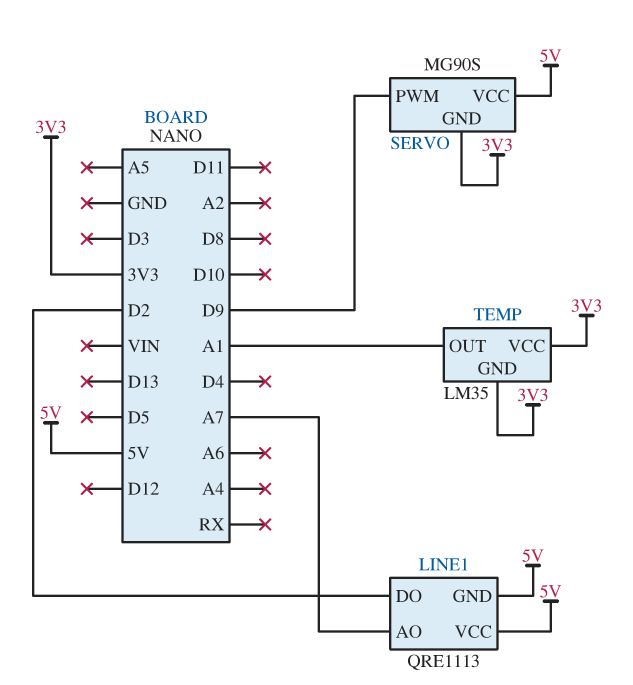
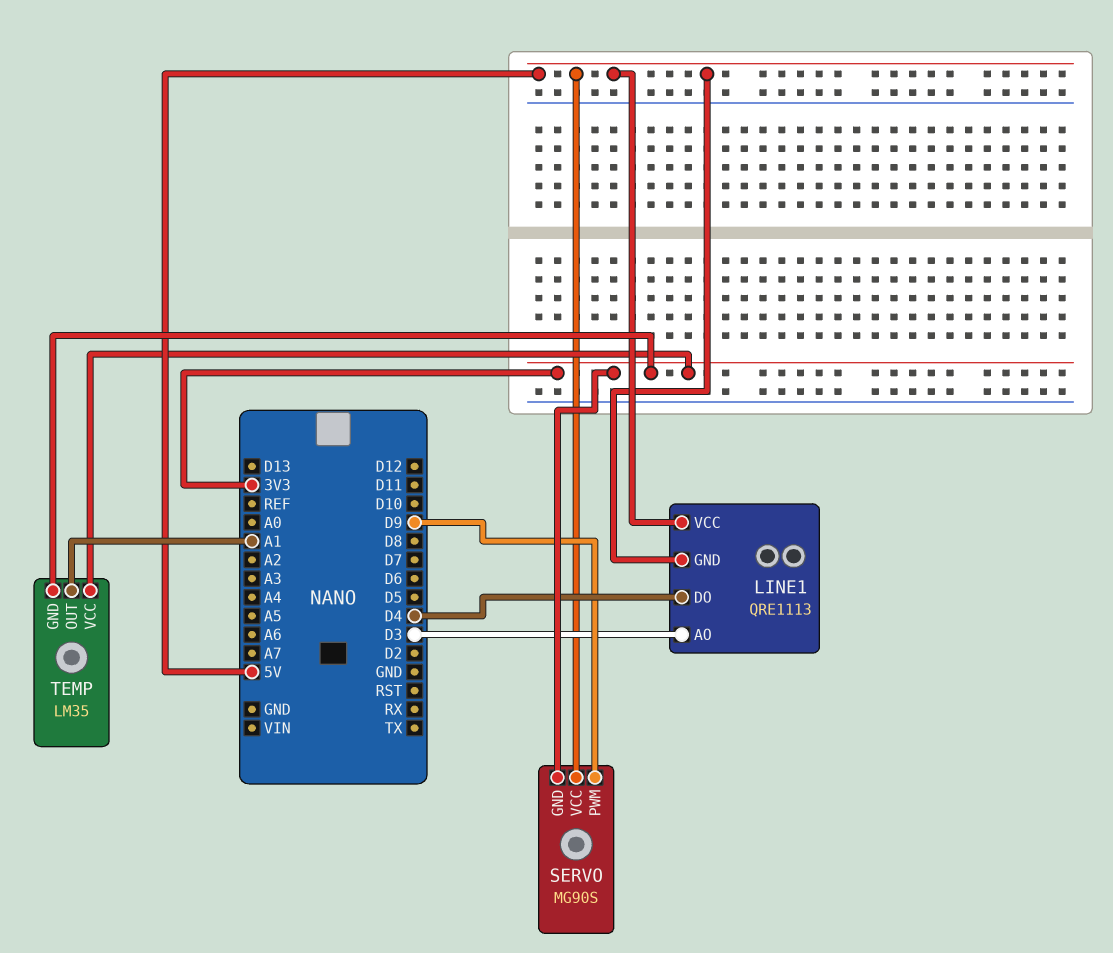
LINE1 pin AO: A7 -> D3
LINE1 pin DO: D2 -> D4

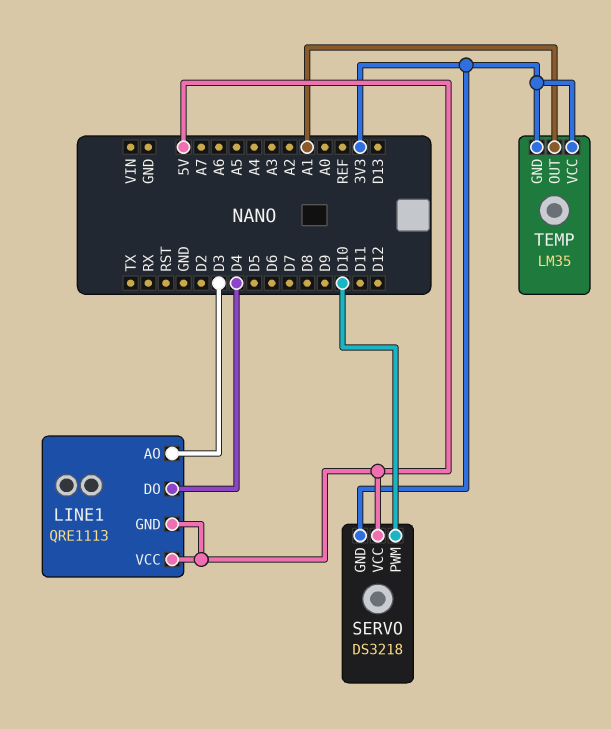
SERVO: MG90S -> DS3218
SERVO pin PWM: D9 -> D10

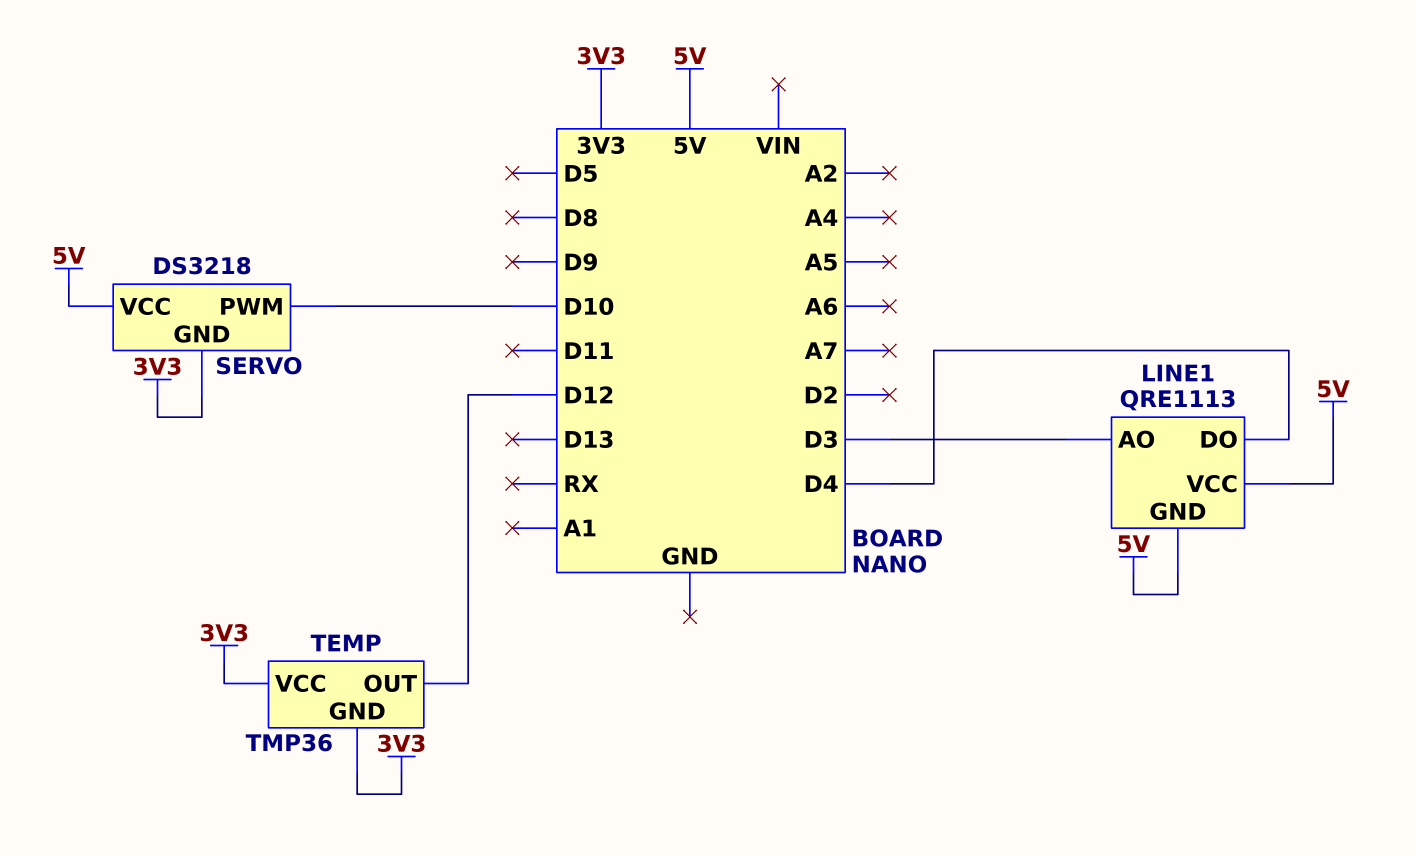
TEMP: LM35 -> TMP36
TEMP pin OUT: A1 -> D12

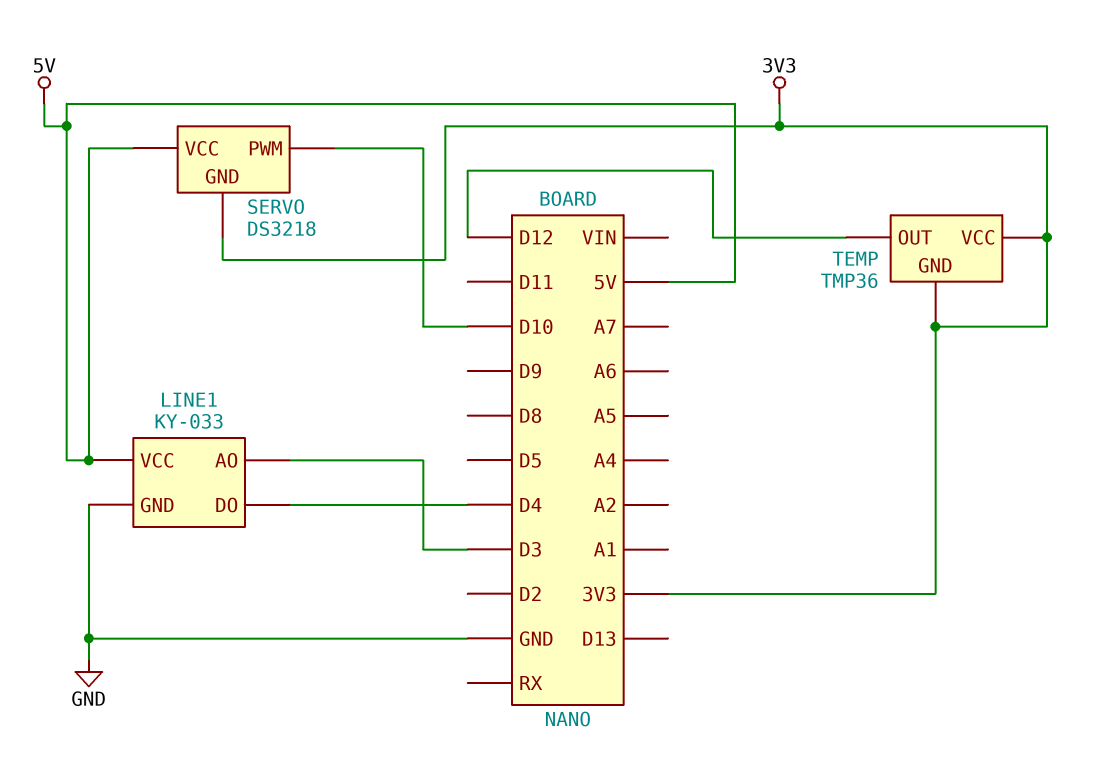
LINE1: QRE1113 -> KY-033
LINE1 pin GND: 5V -> GND

